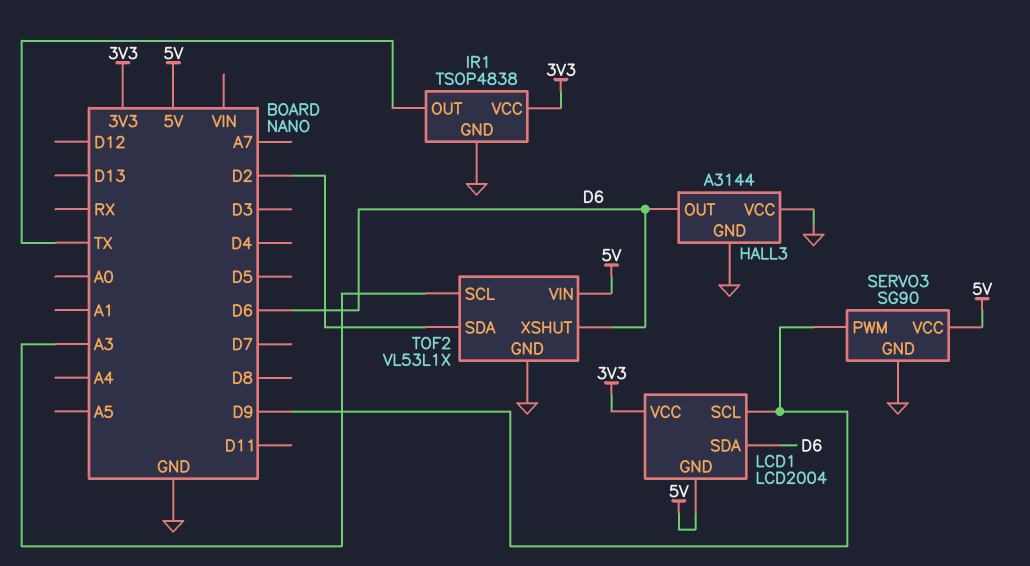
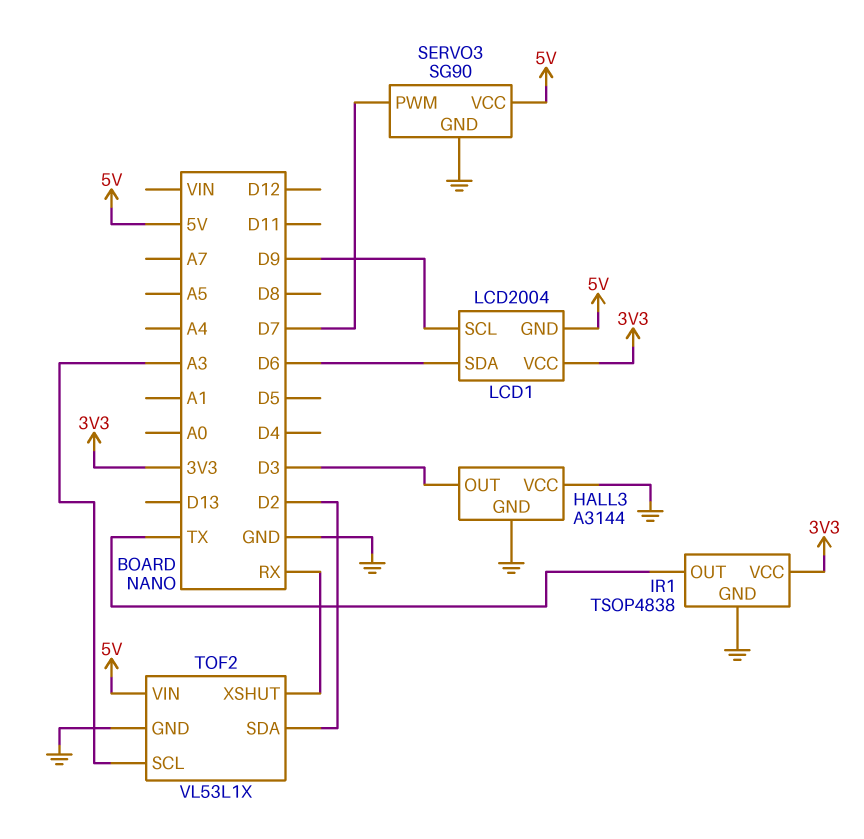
HALL3 pin OUT: D6 -> D3
SERVO3 pin PWM: D9 -> D7
TOF2 pin XSHUT: D6 -> RX

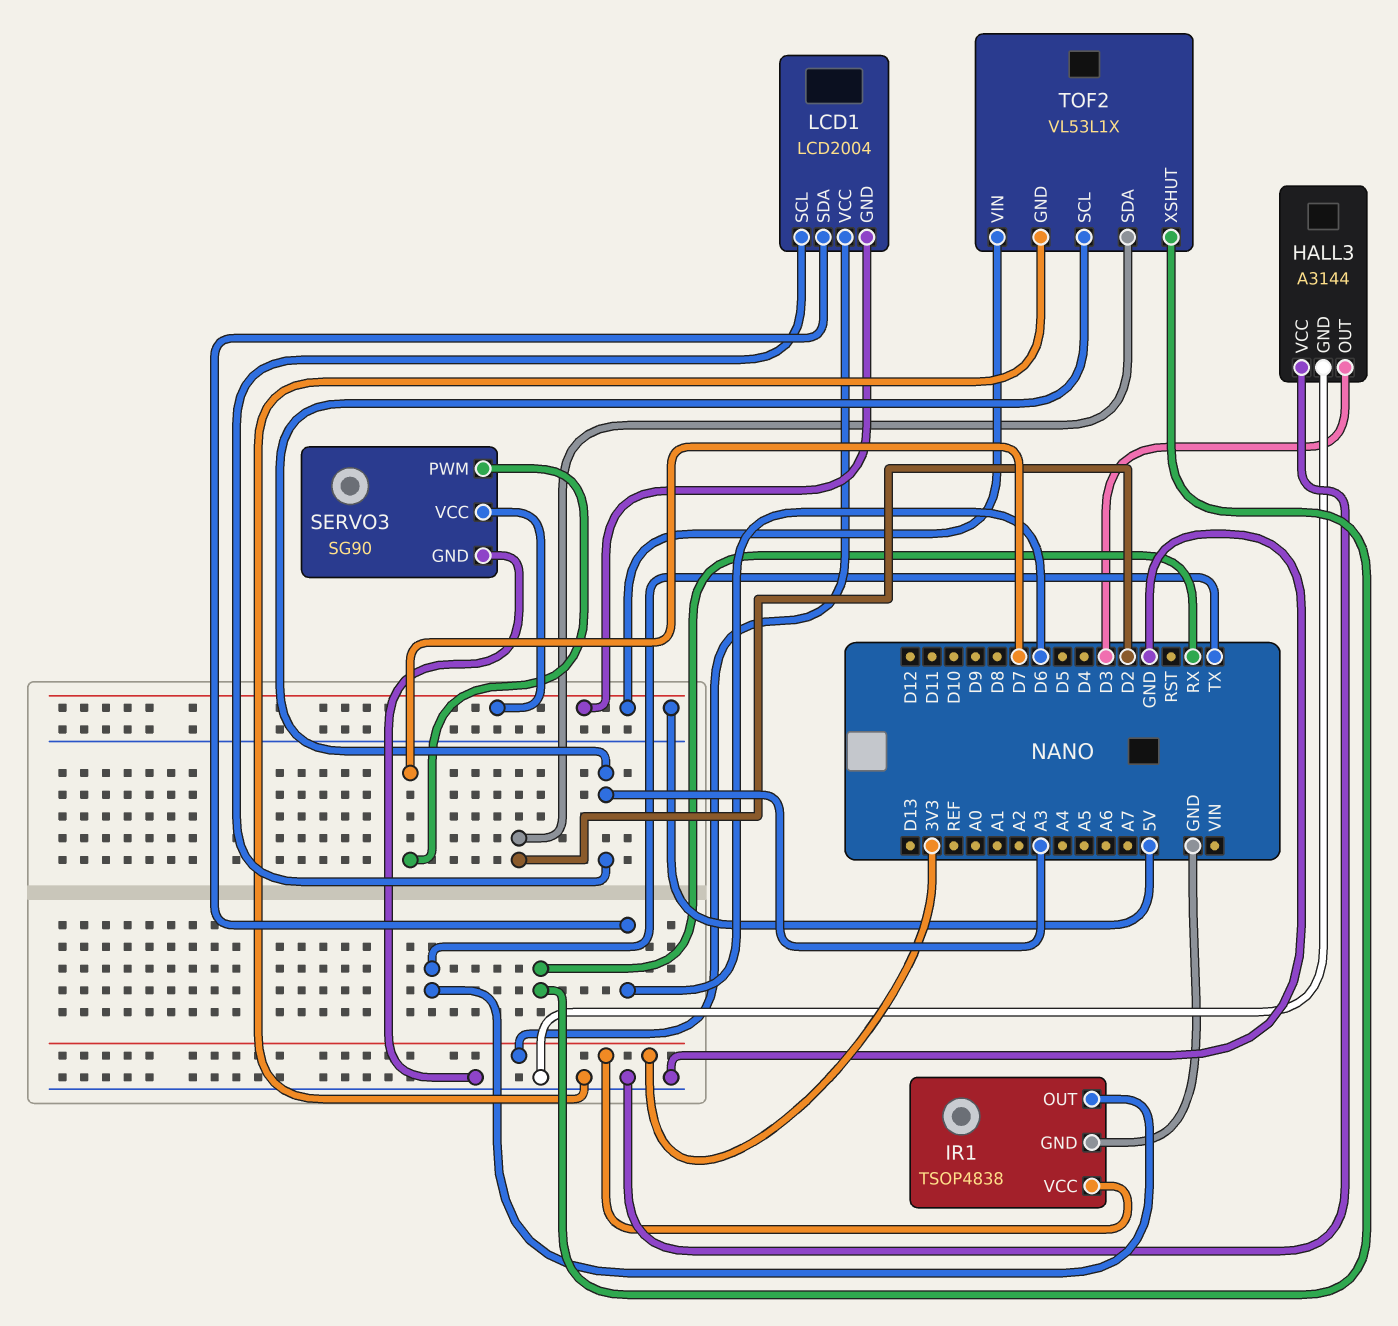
LCD1 pin SCL: D9 -> A3

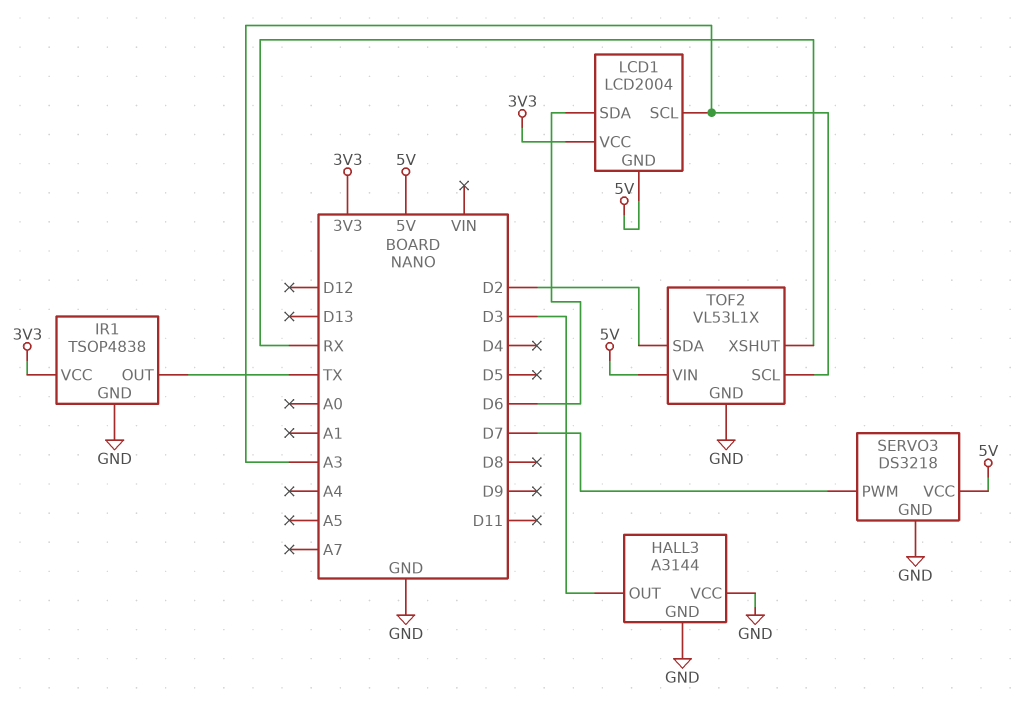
SERVO3: SG90 -> DS3218

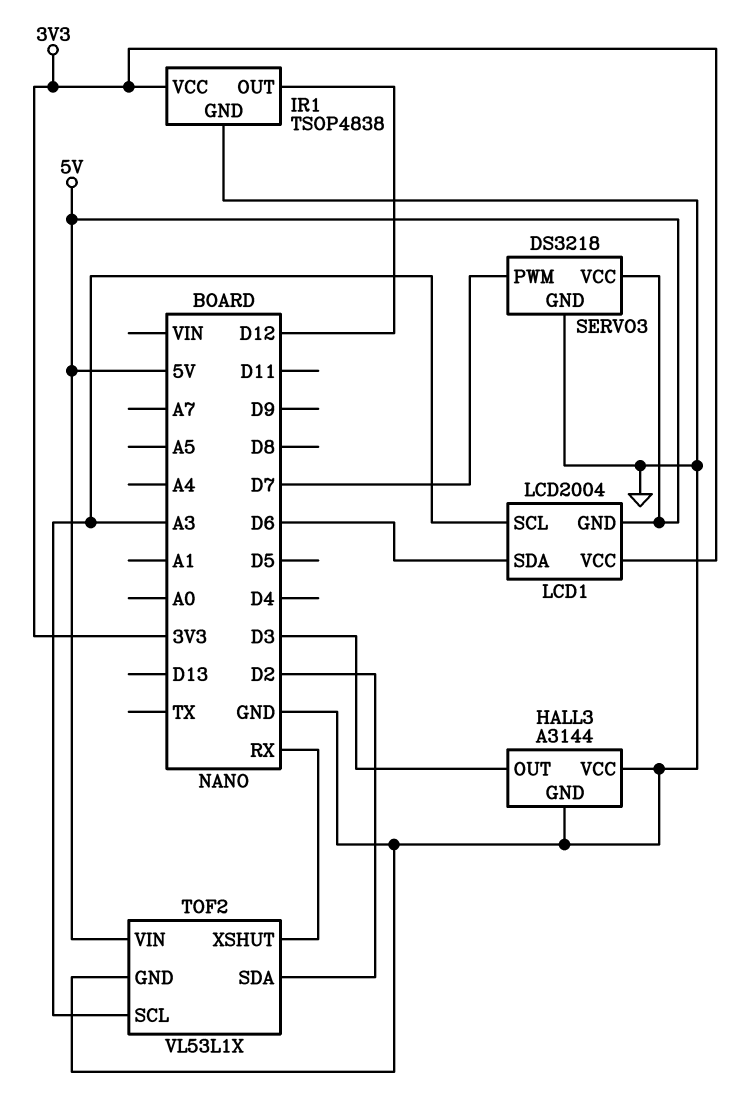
IR1 pin OUT: TX -> D12

